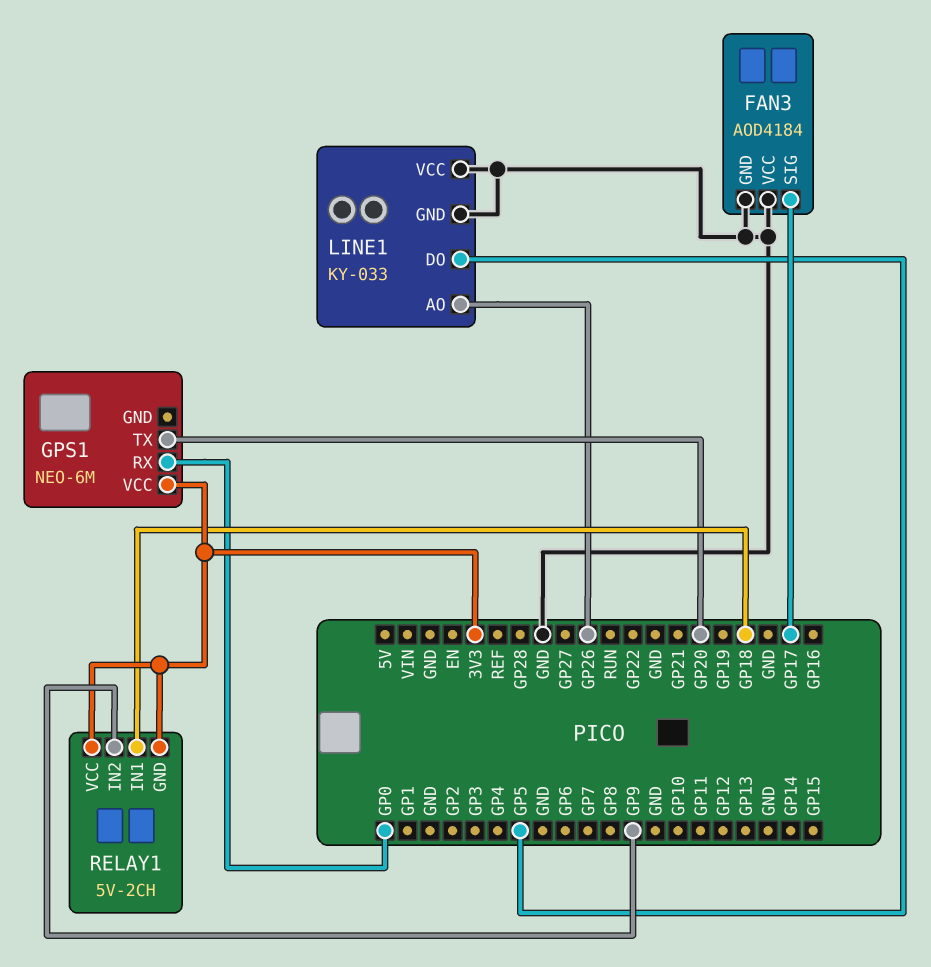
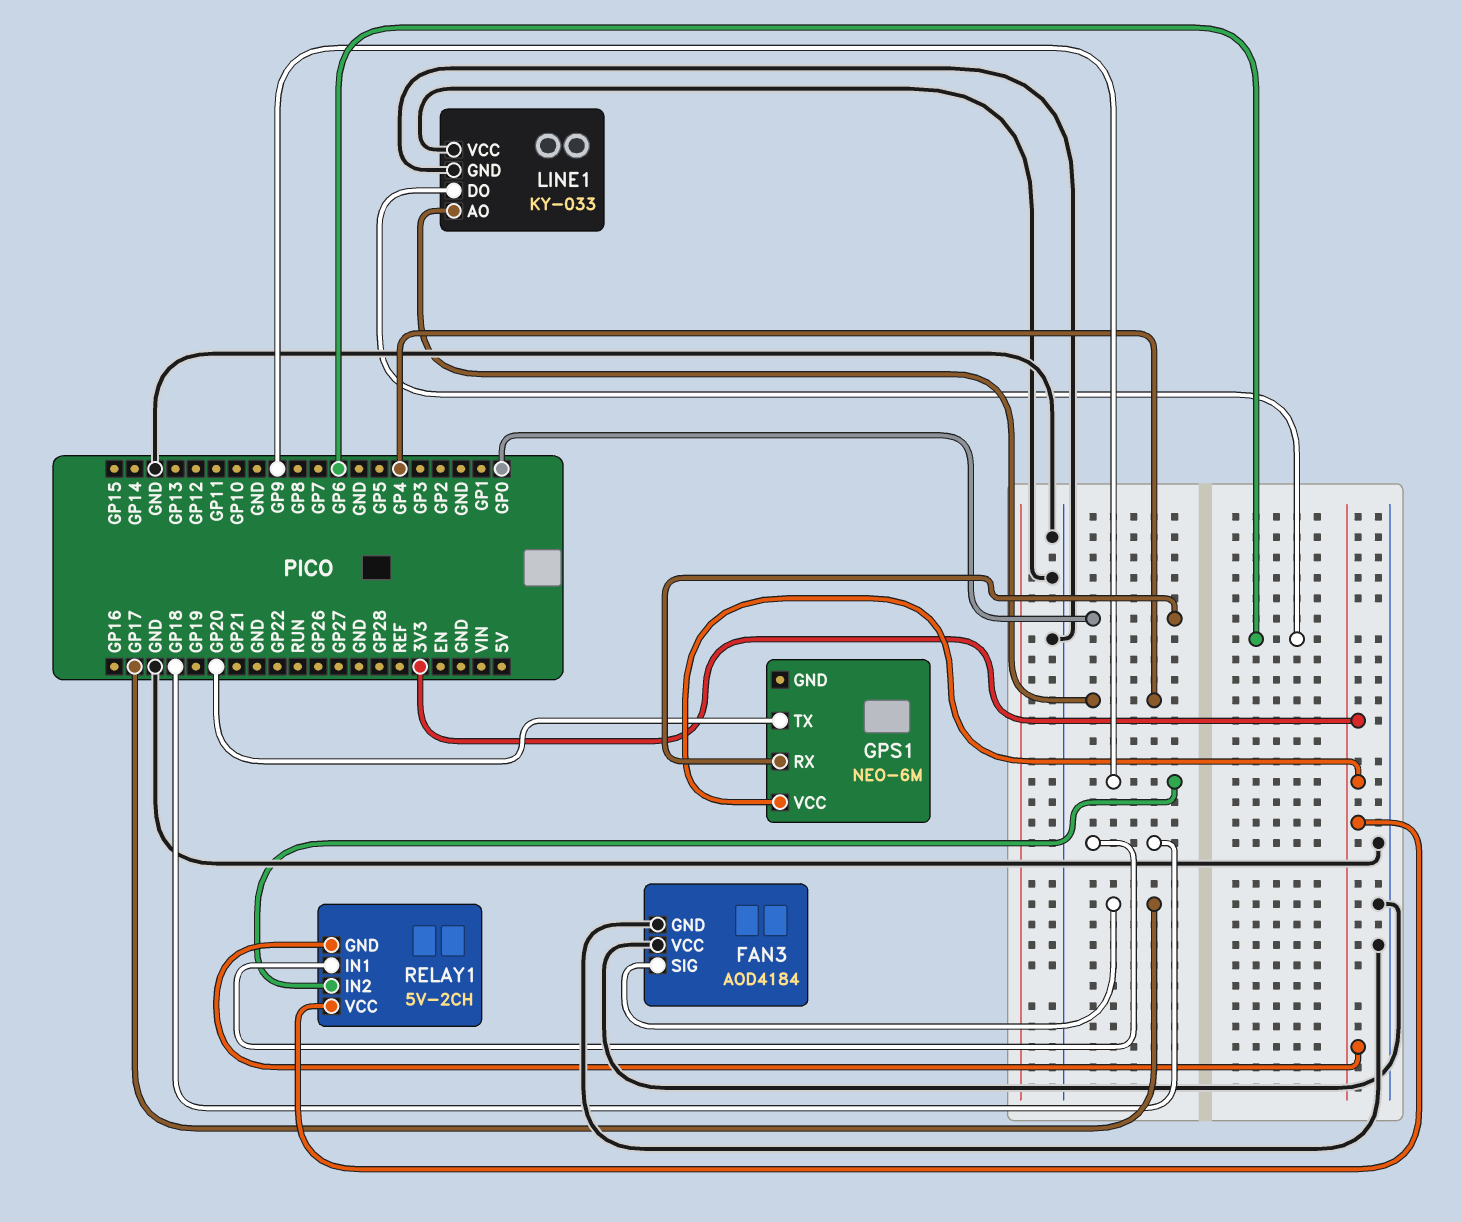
LINE1 pin AO: GP26 -> GP4
LINE1 pin DO: GP5 -> GP6

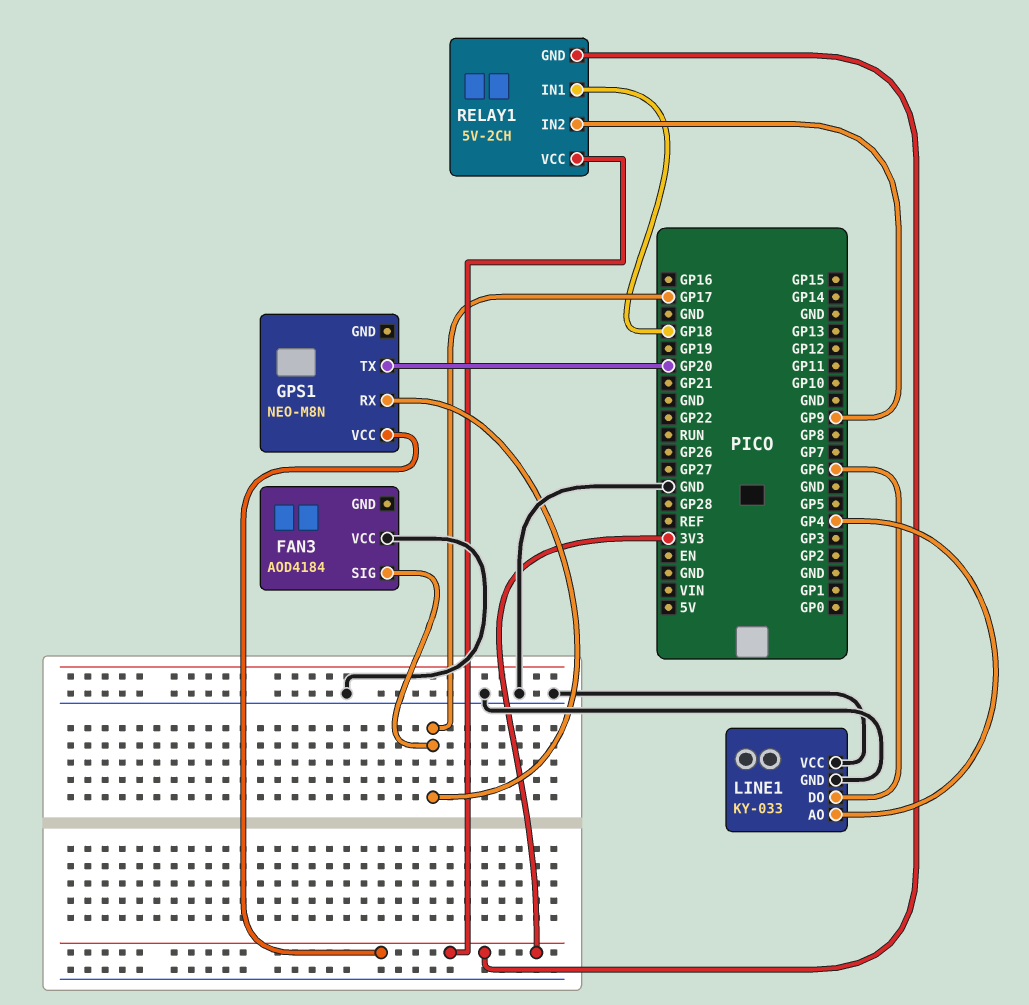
FAN3 pin GND: GND -> none
GPS1: NEO-6M -> NEO-M8N
GPS1 pin RX: GP0 -> GP17

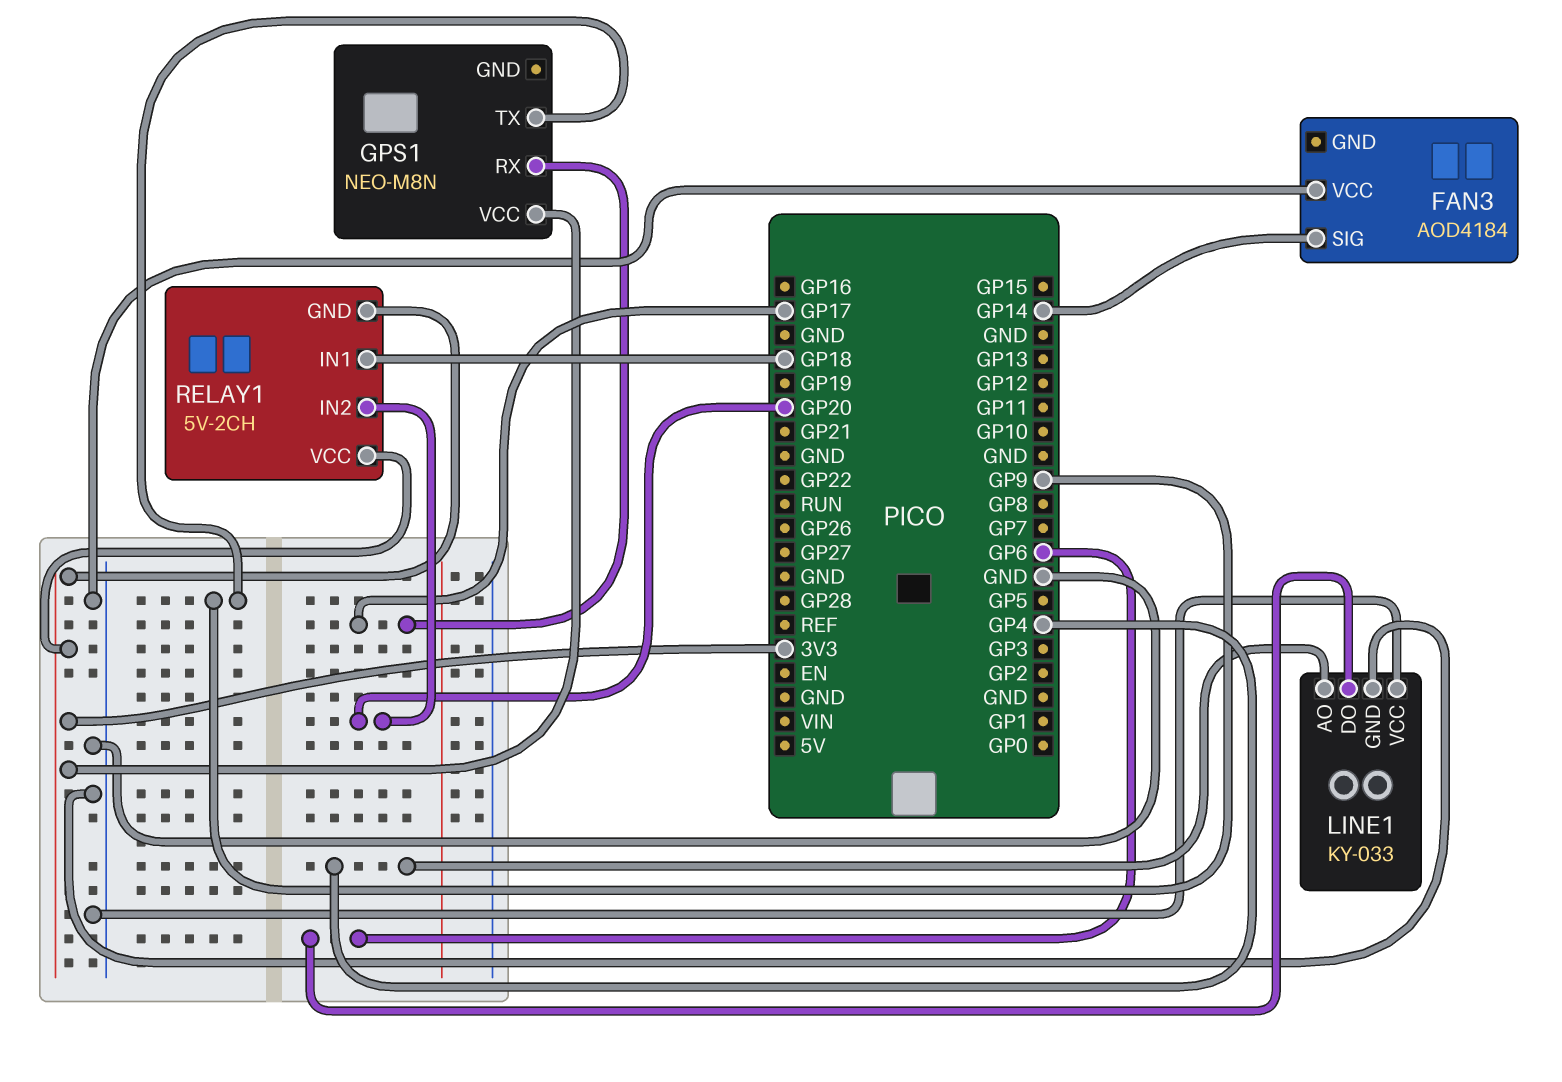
FAN3 pin SIG: GP17 -> GP14
GPS1 pin TX: GP20 -> GP9
RELAY1 pin IN2: GP9 -> GP20

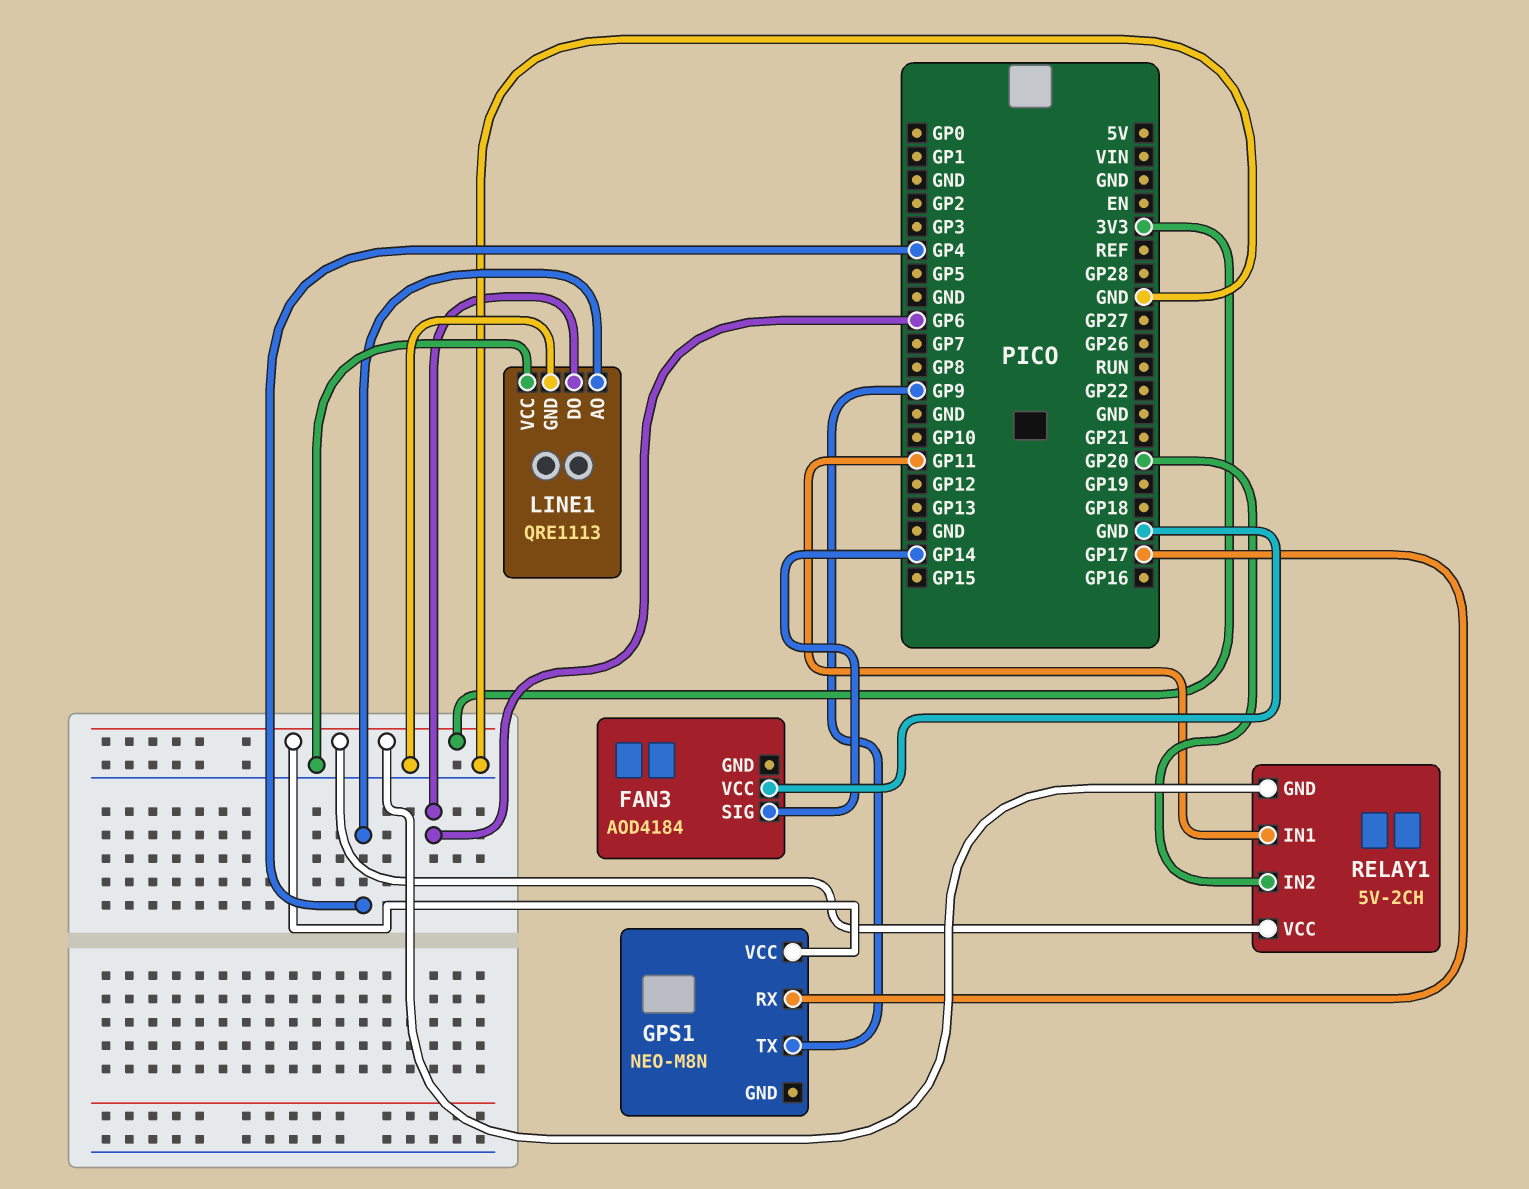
LINE1: KY-033 -> QRE1113
RELAY1 pin IN1: GP18 -> GP11

